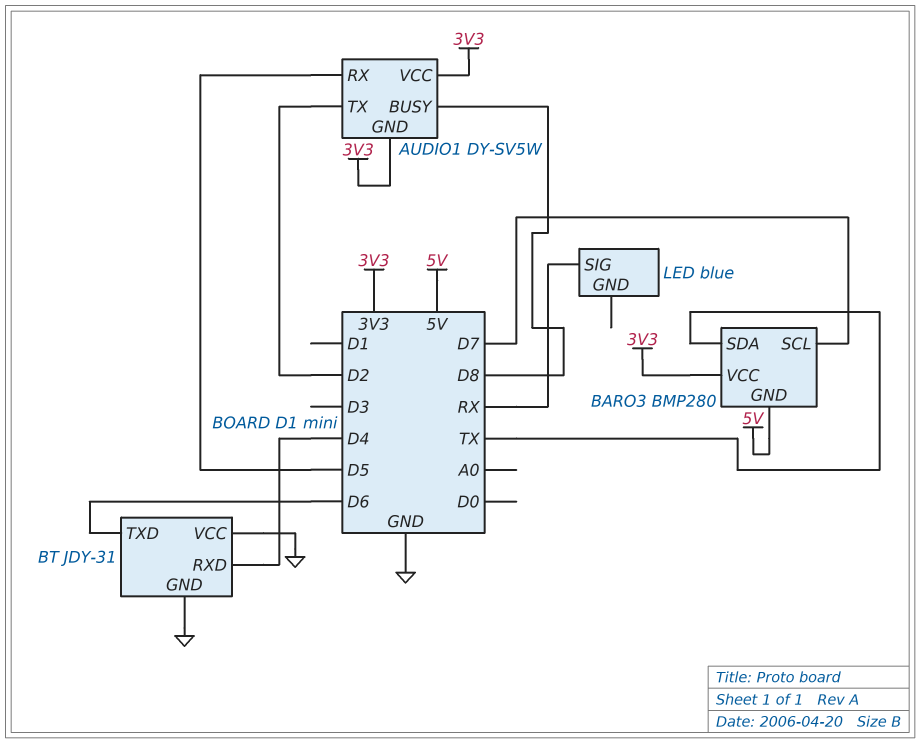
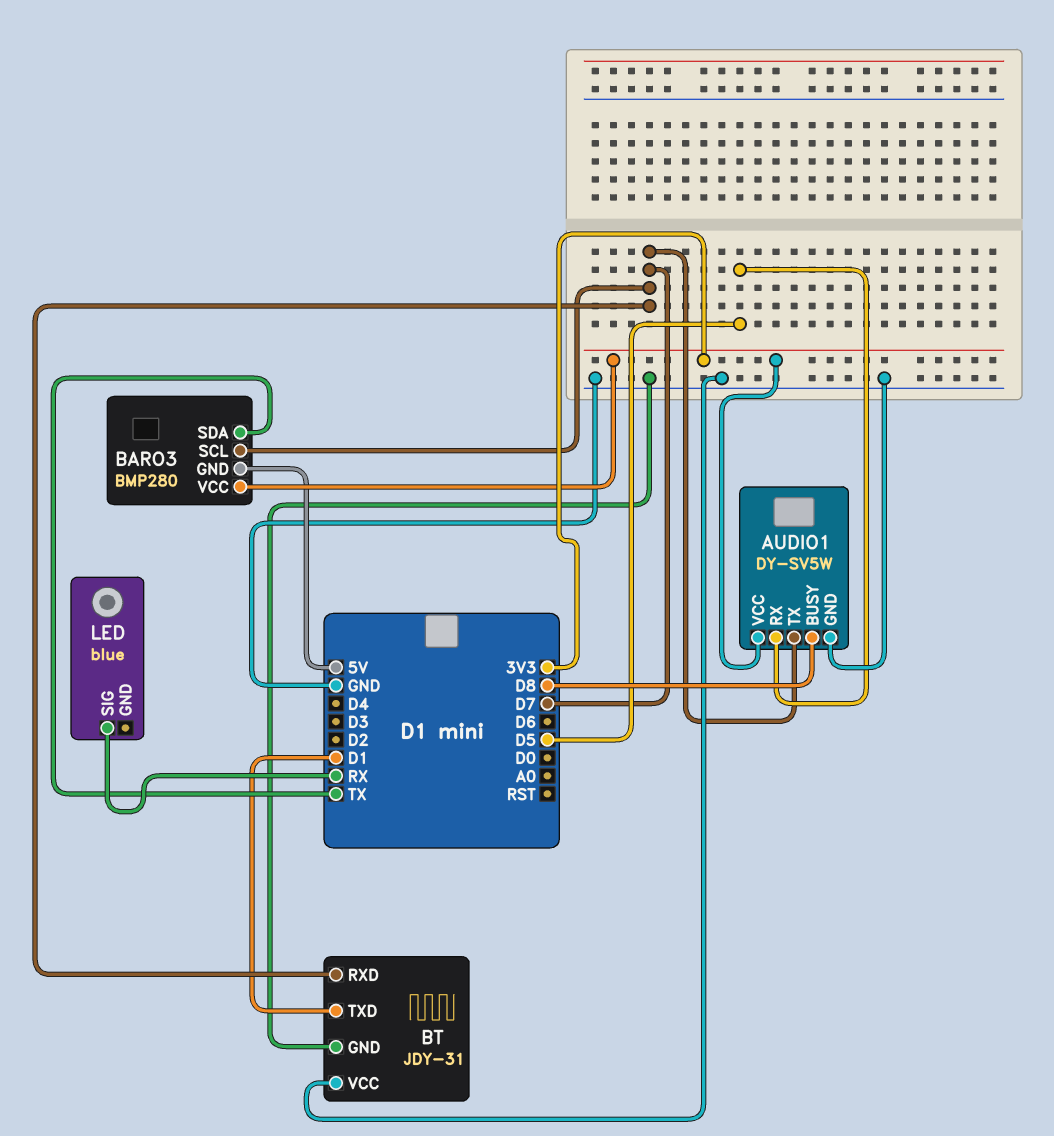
AUDIO1 pin GND: 3V3 -> GND
AUDIO1 pin TX: D2 -> D7
BT pin RXD: D4 -> D7
BT pin TXD: D6 -> D1

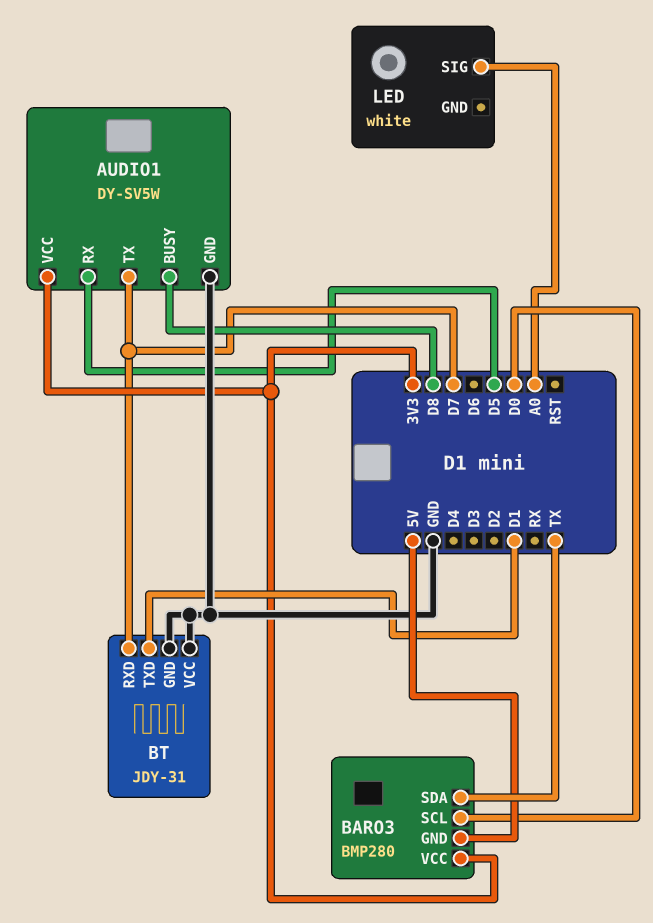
BARO3 pin SCL: D7 -> D0
LED: blue -> white
LED pin SIG: RX -> A0

